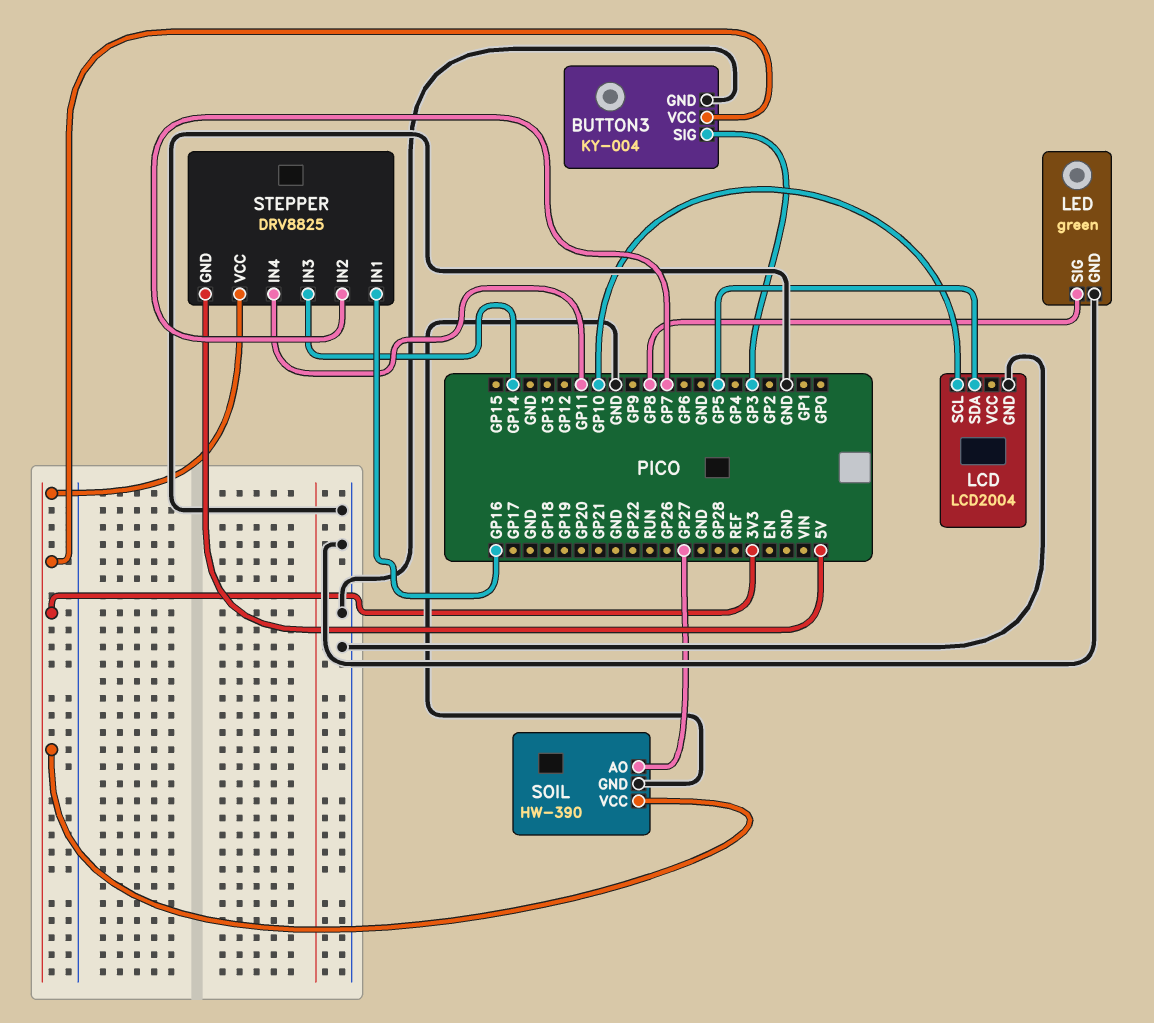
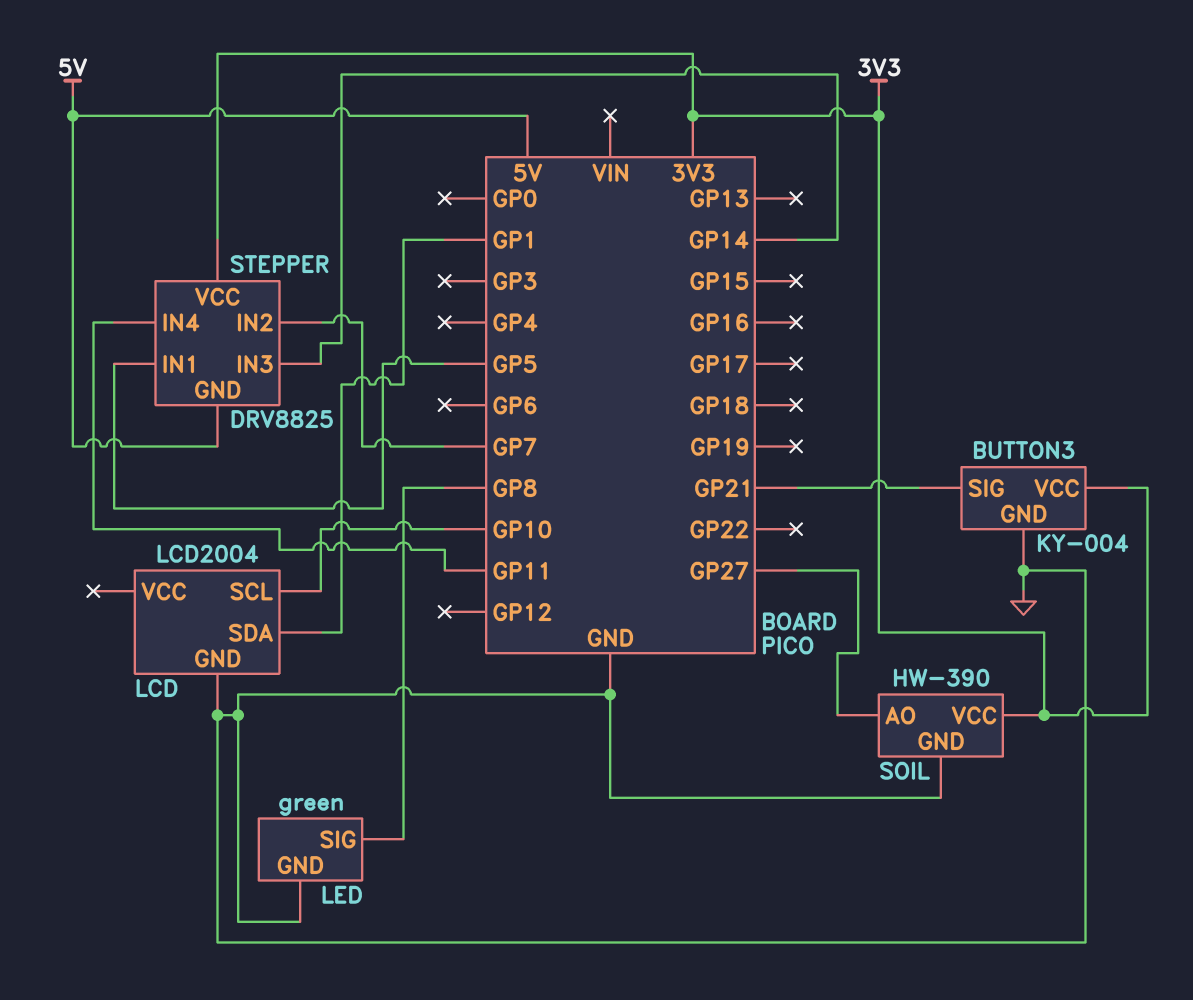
BUTTON3 pin SIG: GP3 -> GP21
LCD pin SDA: GP5 -> GP1
STEPPER pin IN1: GP16 -> GP5

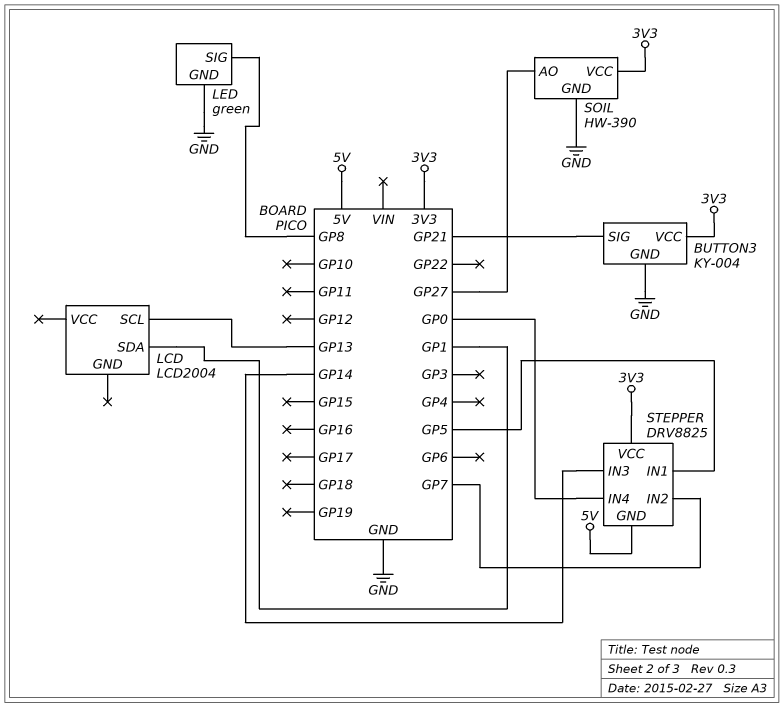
LCD pin GND: GND -> none
LCD pin SCL: GP10 -> GP13
STEPPER pin IN4: GP11 -> GP0

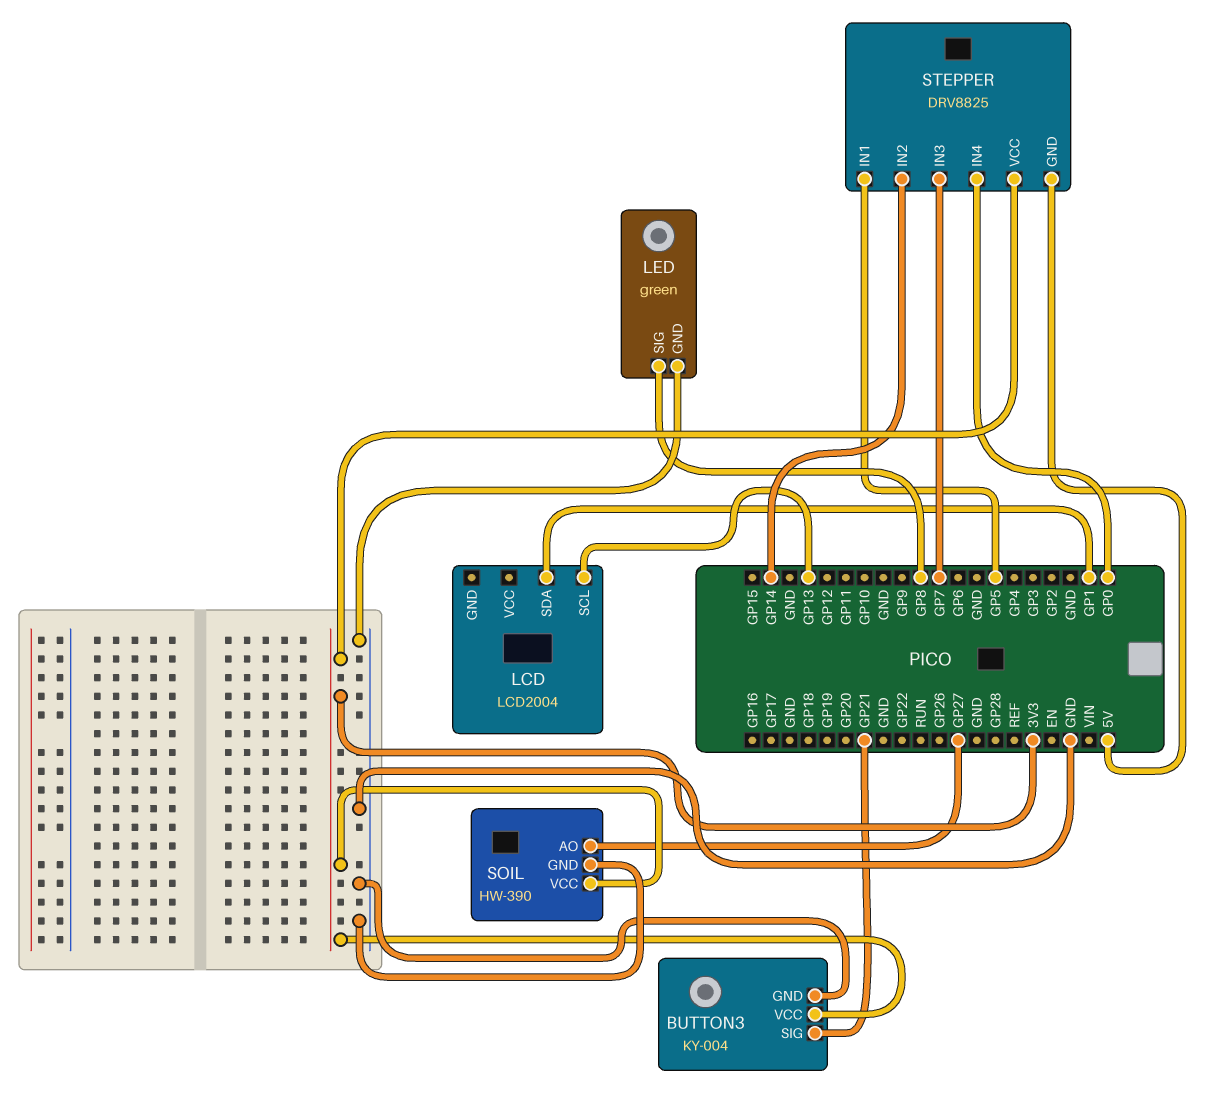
STEPPER pin IN2: GP7 -> GP14
STEPPER pin IN3: GP14 -> GP7

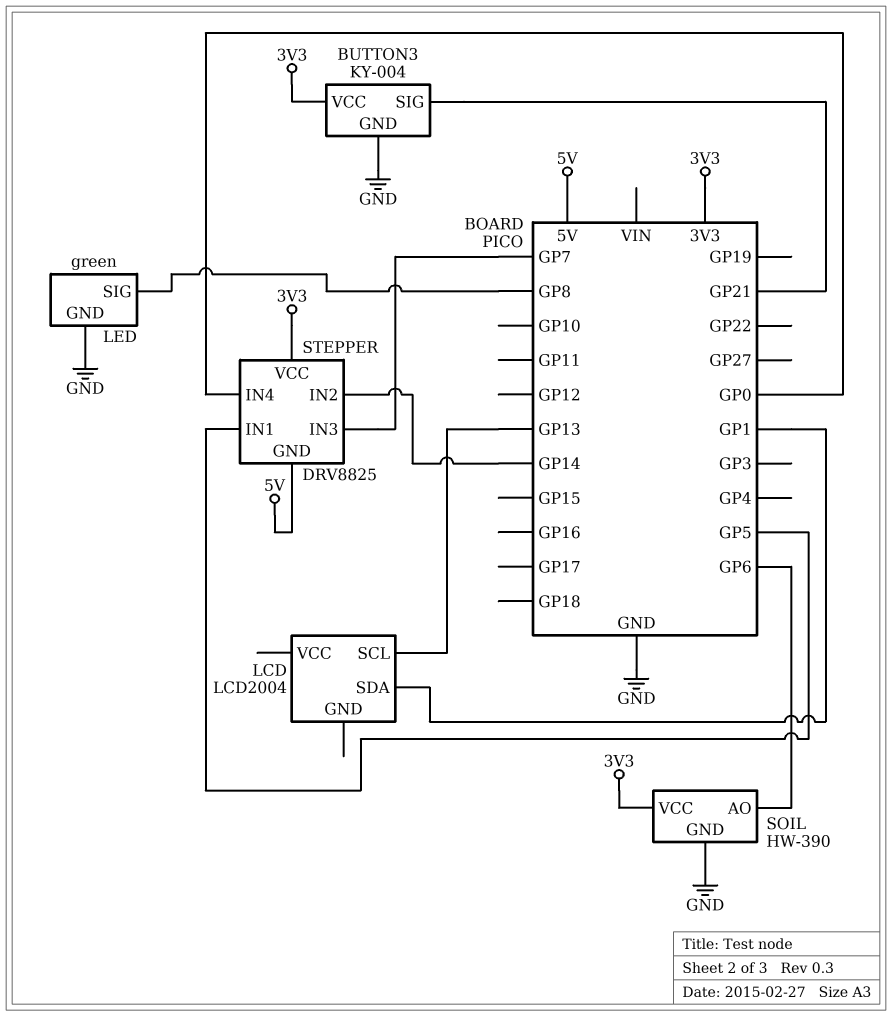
SOIL pin AO: GP27 -> GP6

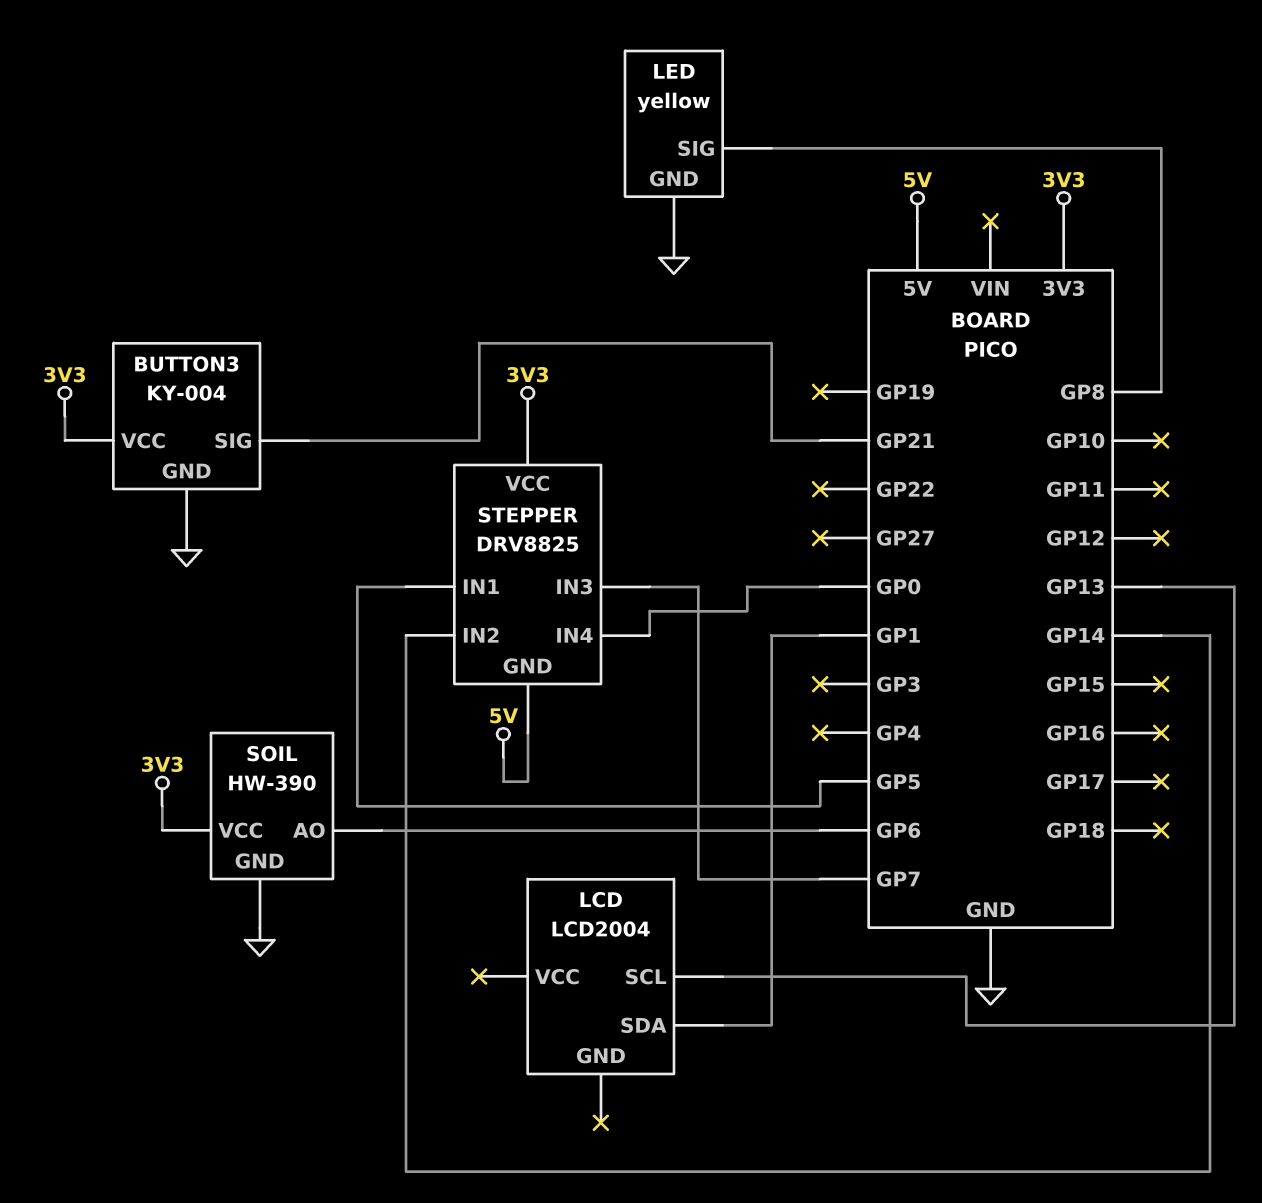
LED: green -> yellow

